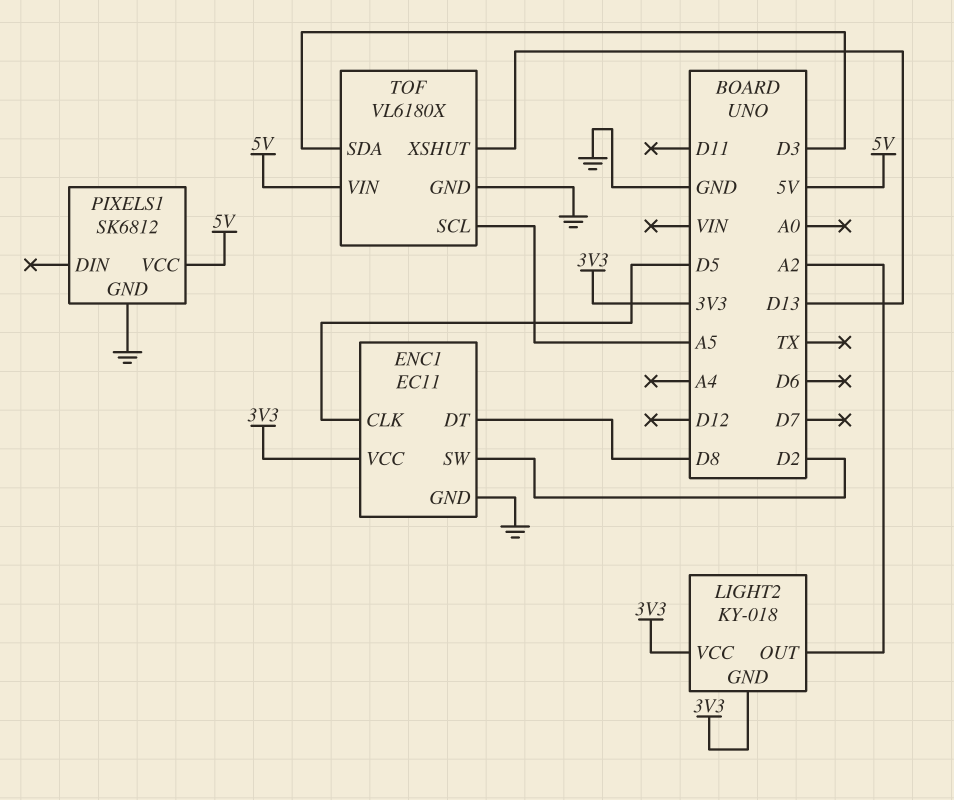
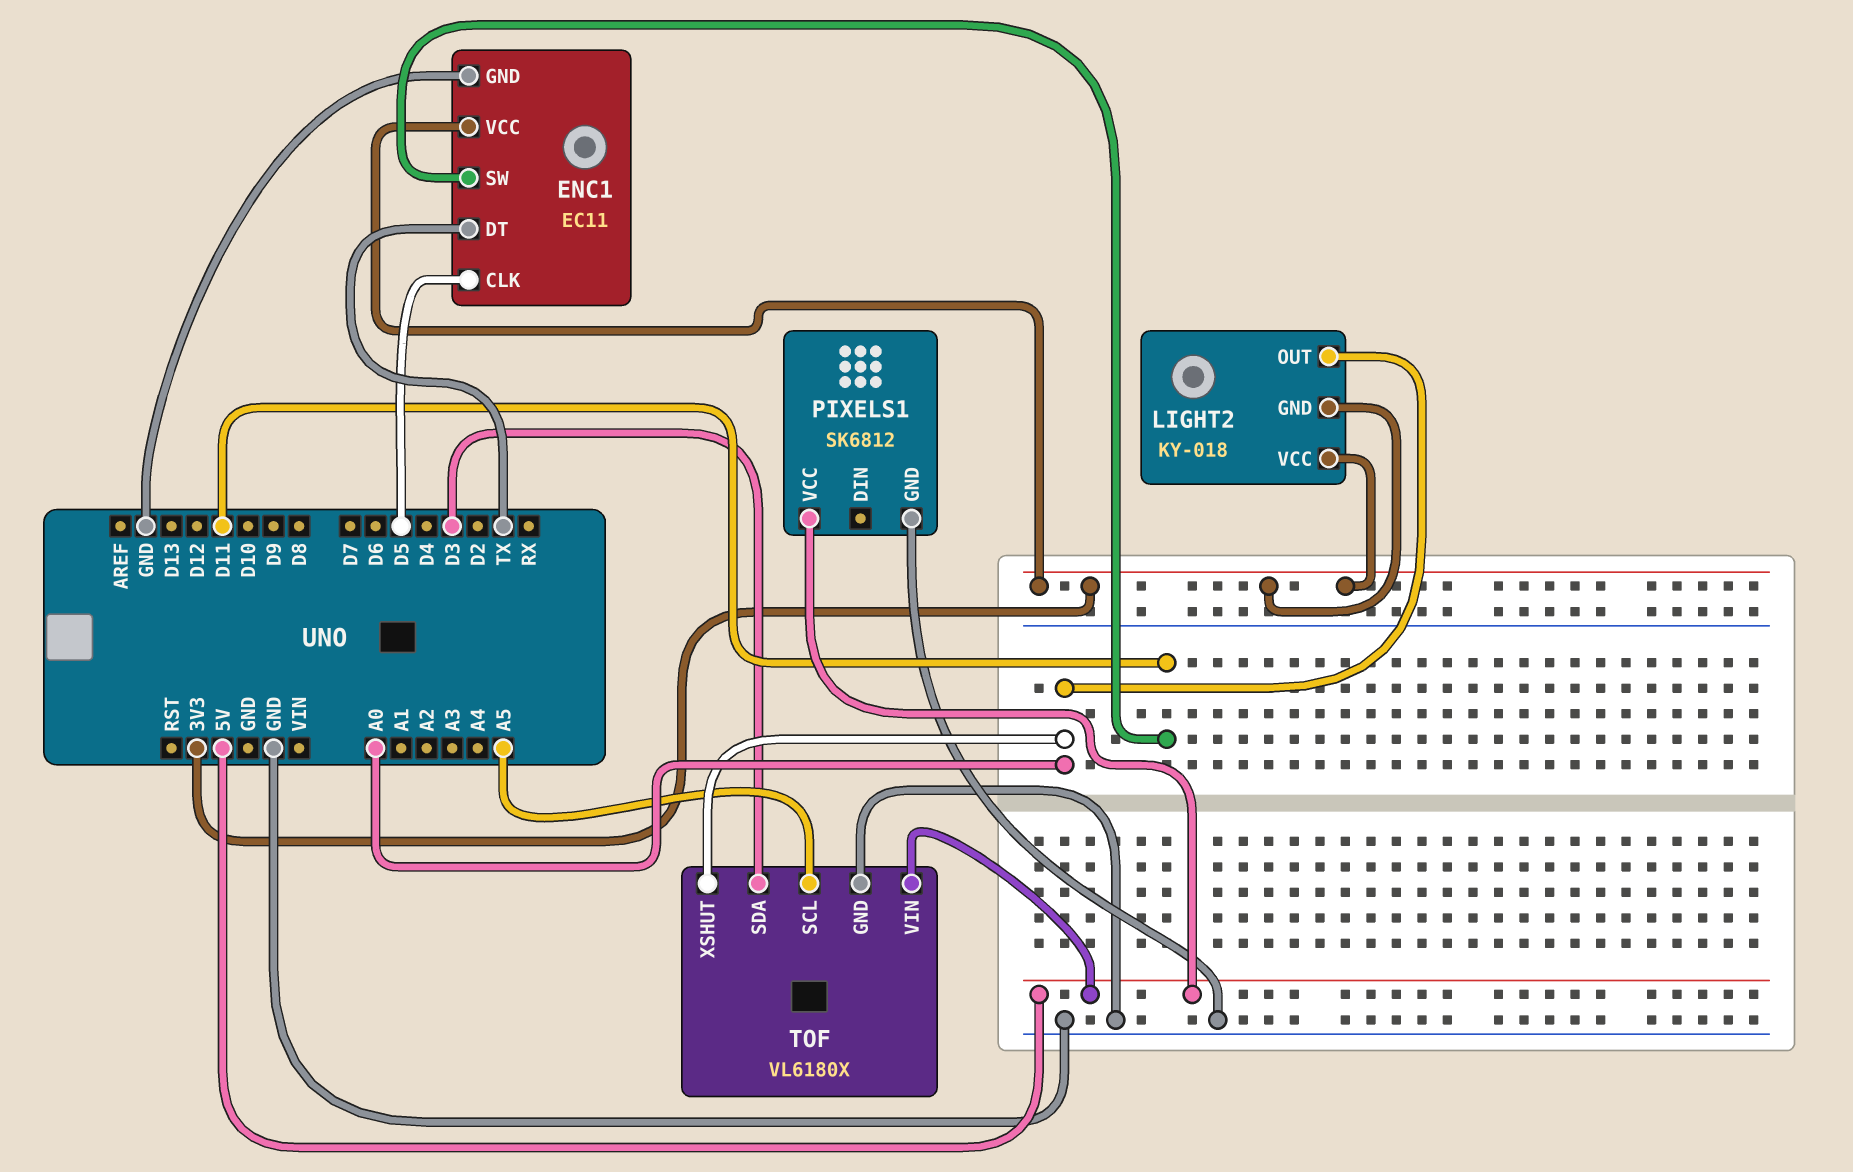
ENC1 pin DT: D8 -> TX
ENC1 pin SW: D2 -> D11
LIGHT2 pin OUT: A2 -> A0
TOF pin XSHUT: D13 -> A0

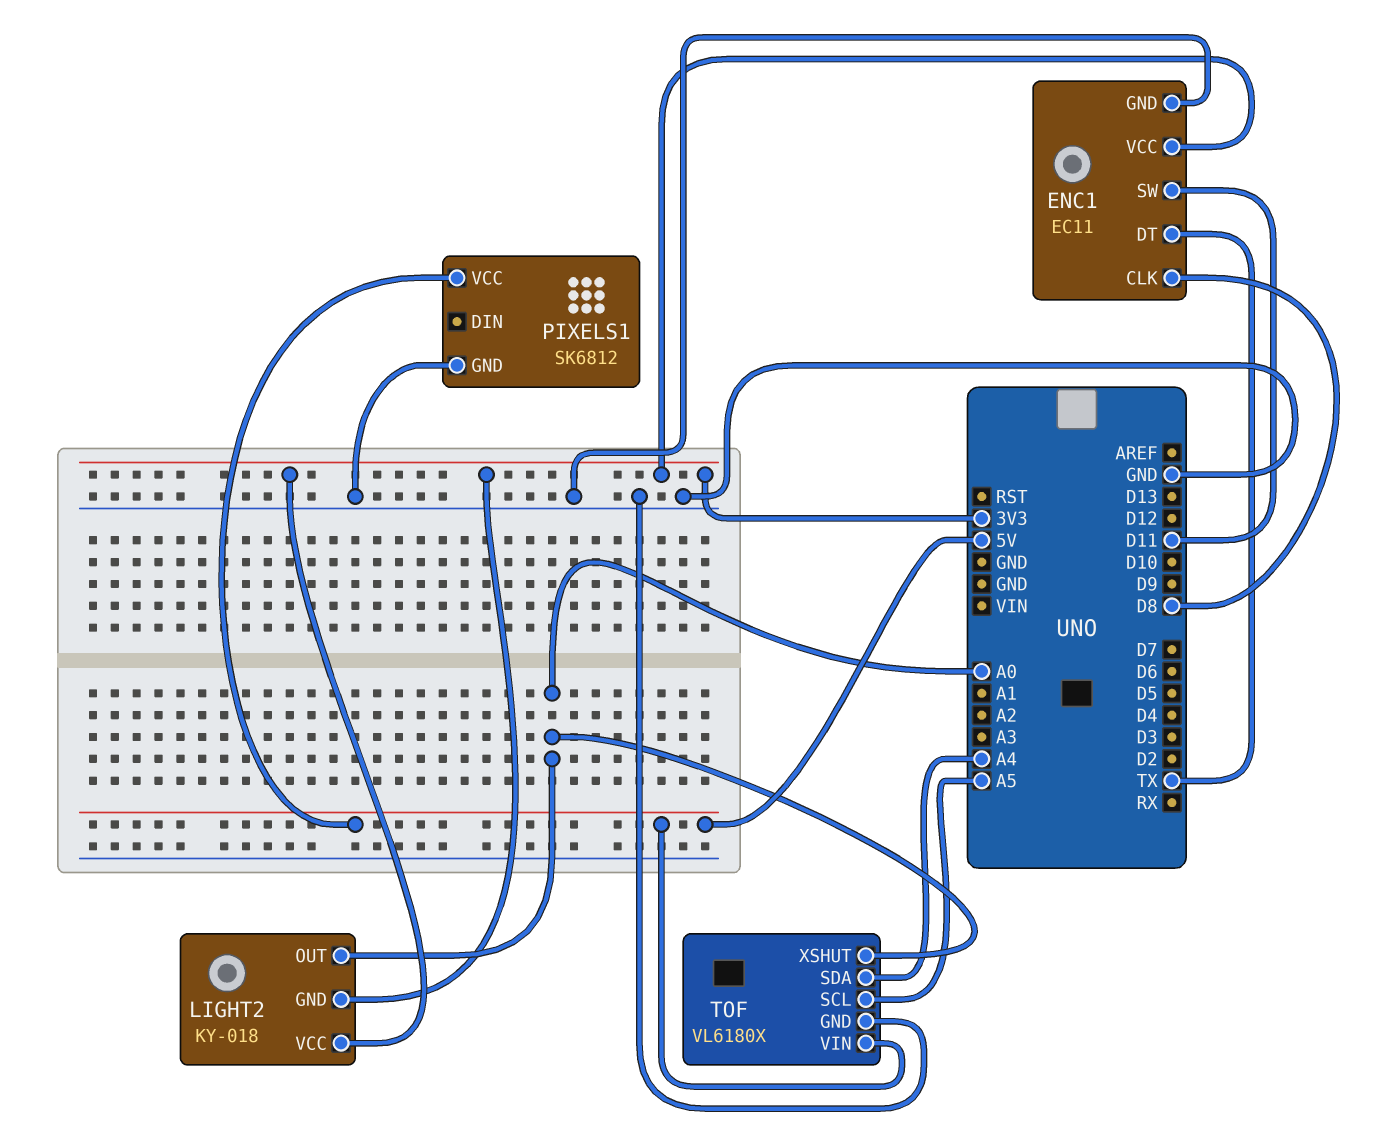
ENC1 pin CLK: D5 -> D8
TOF pin SDA: D3 -> A4

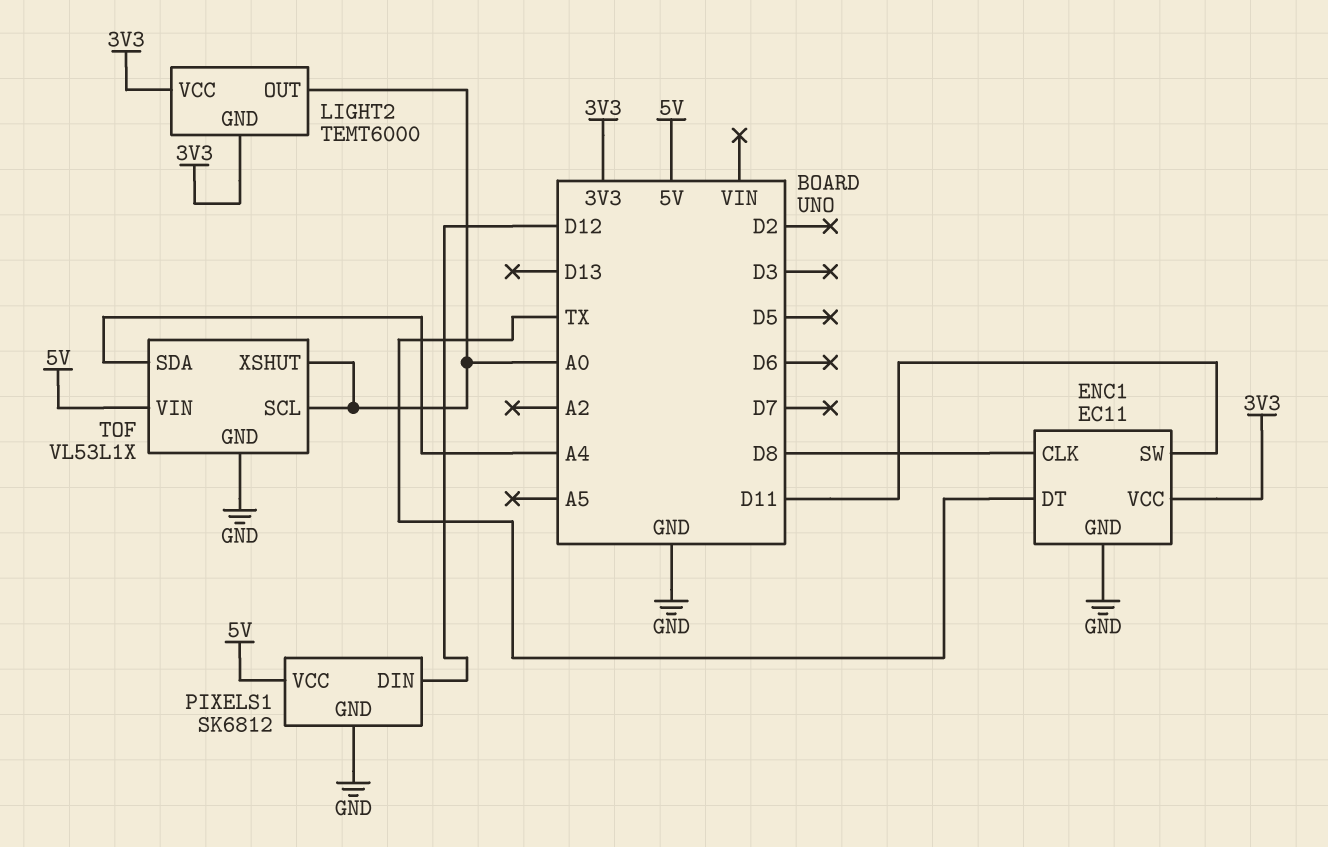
LIGHT2: KY-018 -> TEMT6000
PIXELS1 pin DIN: none -> D12
TOF: VL6180X -> VL53L1X
TOF pin SCL: A5 -> A0

